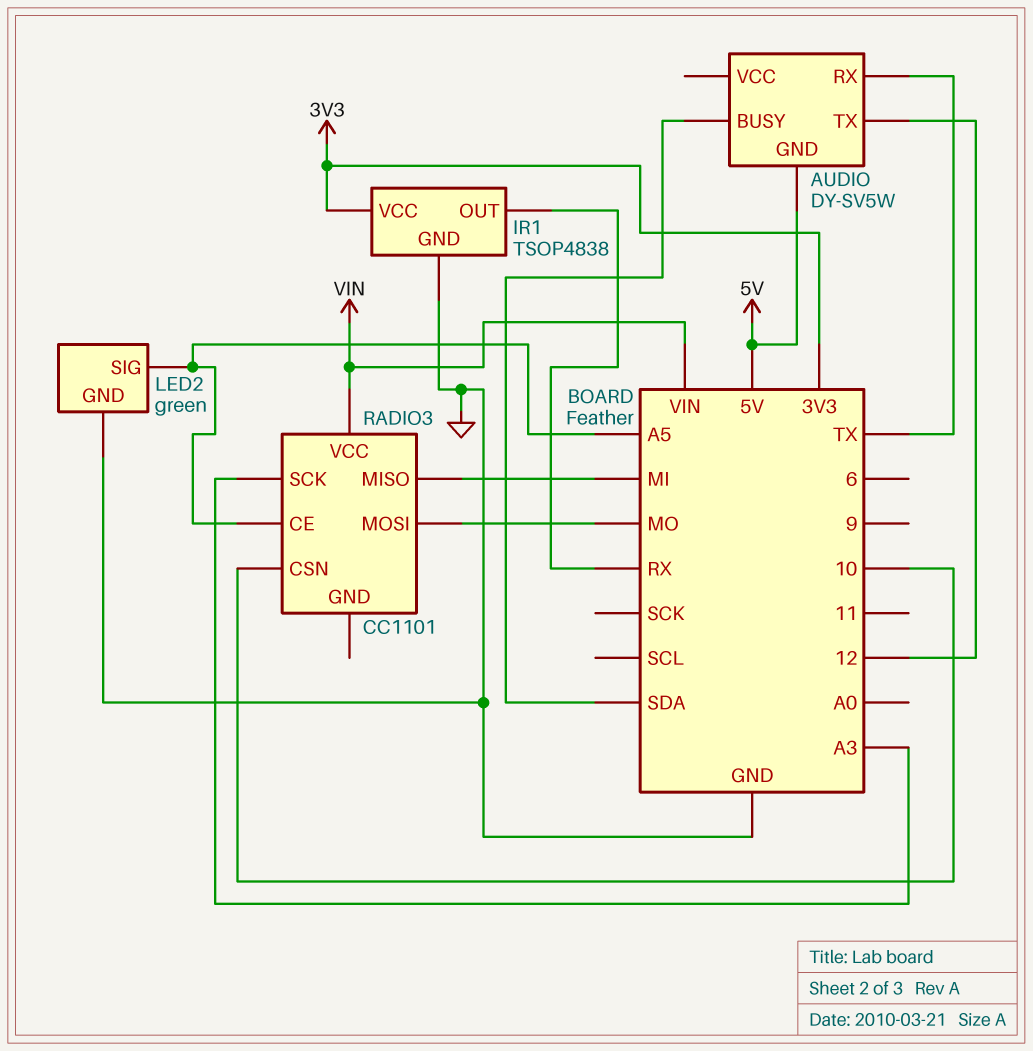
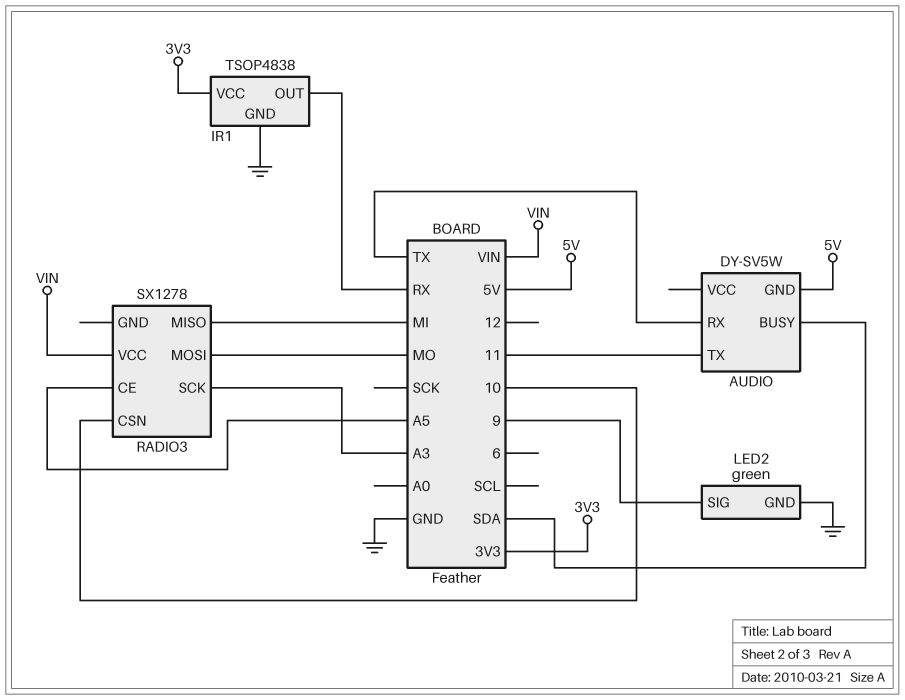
AUDIO pin TX: 12 -> 11
LED2 pin SIG: A5 -> 9
RADIO3: CC1101 -> SX1278

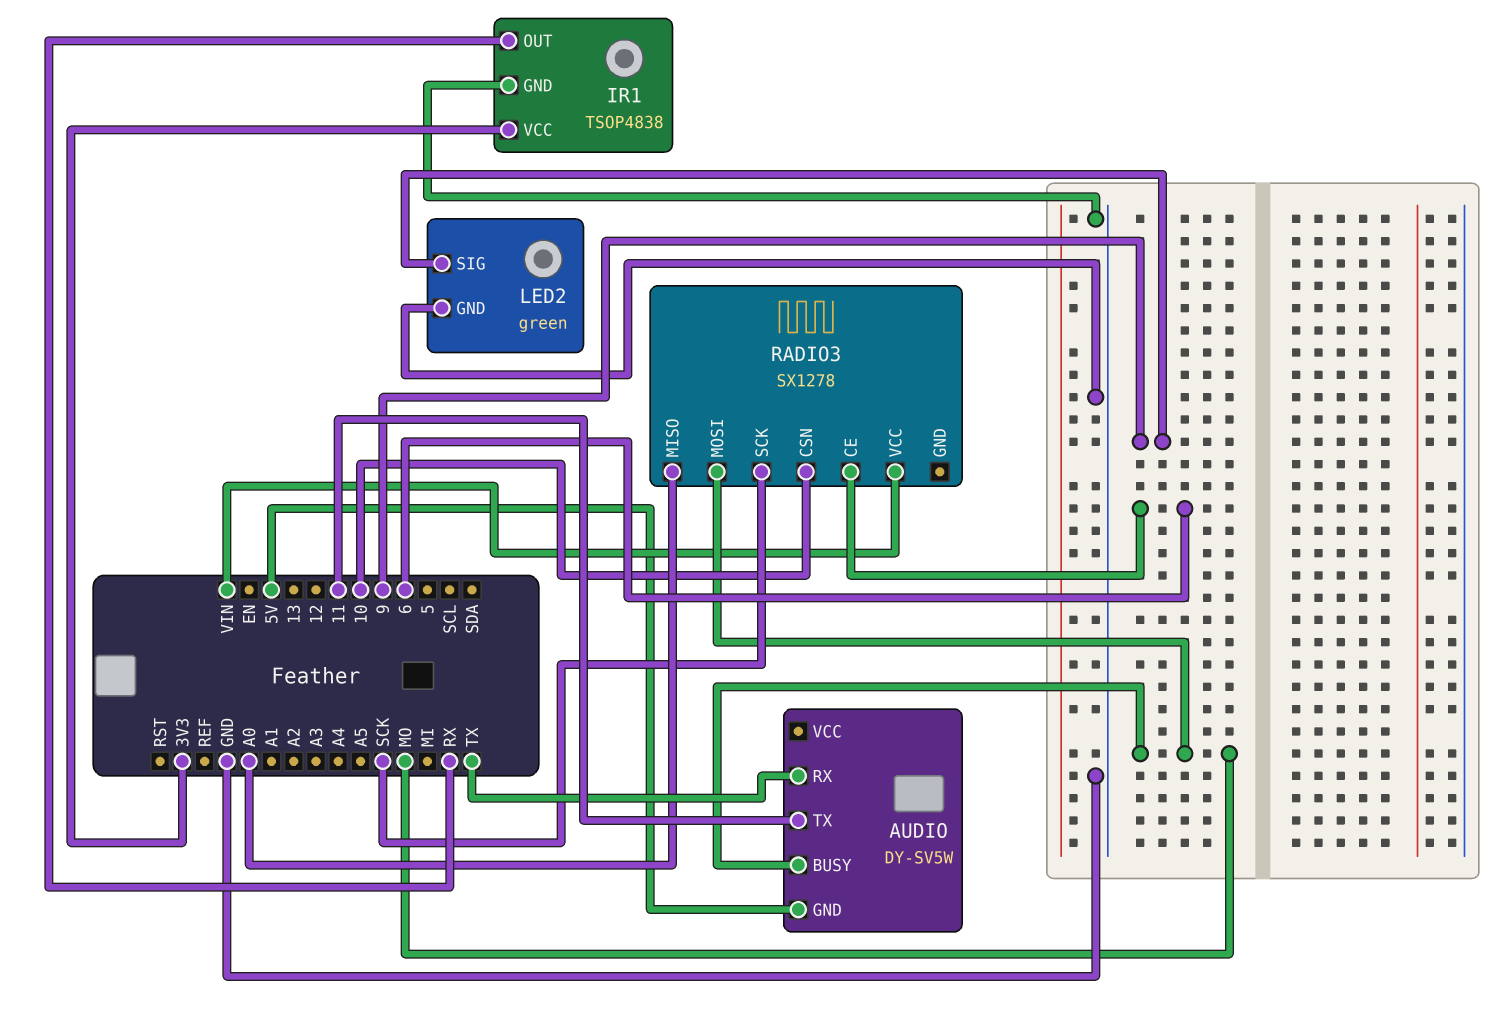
AUDIO pin BUSY: SDA -> MO
RADIO3 pin CE: A5 -> 6
RADIO3 pin MISO: MI -> A0
RADIO3 pin SCK: A3 -> SCK

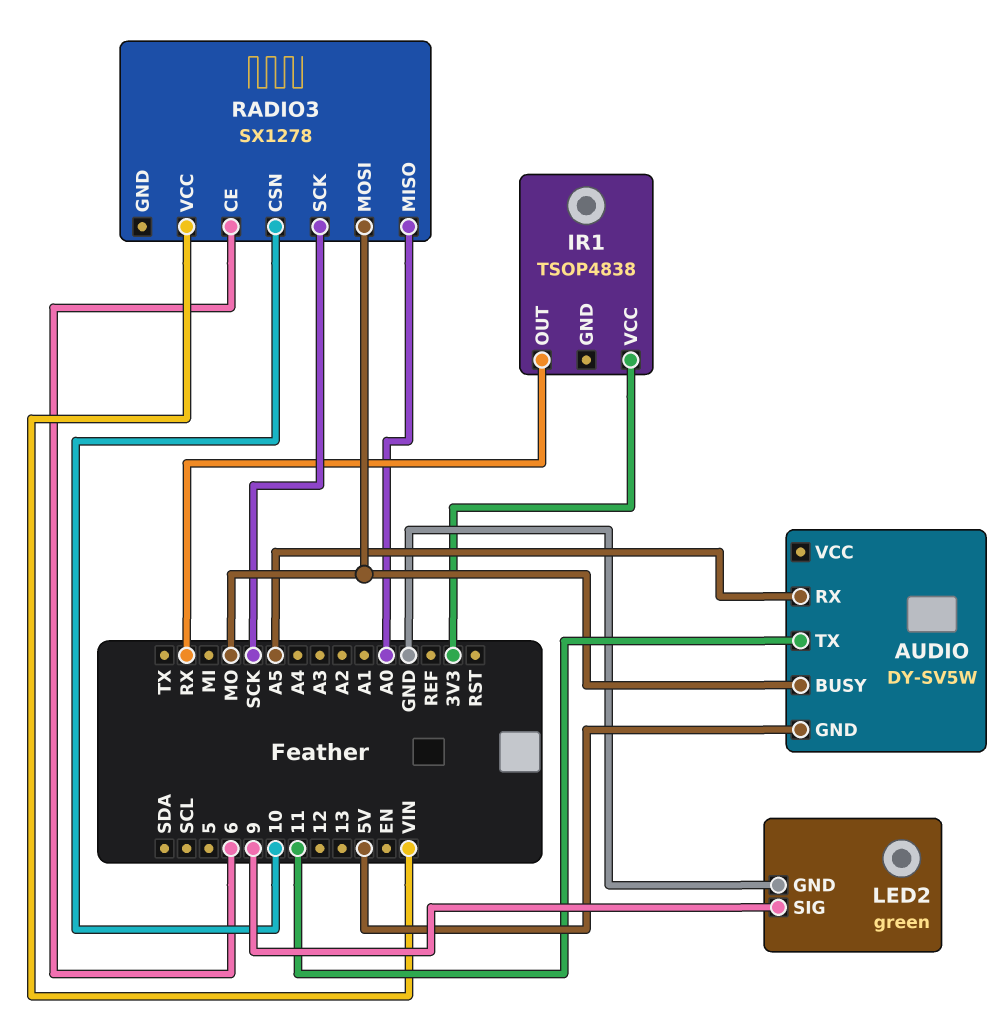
AUDIO pin RX: TX -> A5
IR1 pin GND: GND -> none

